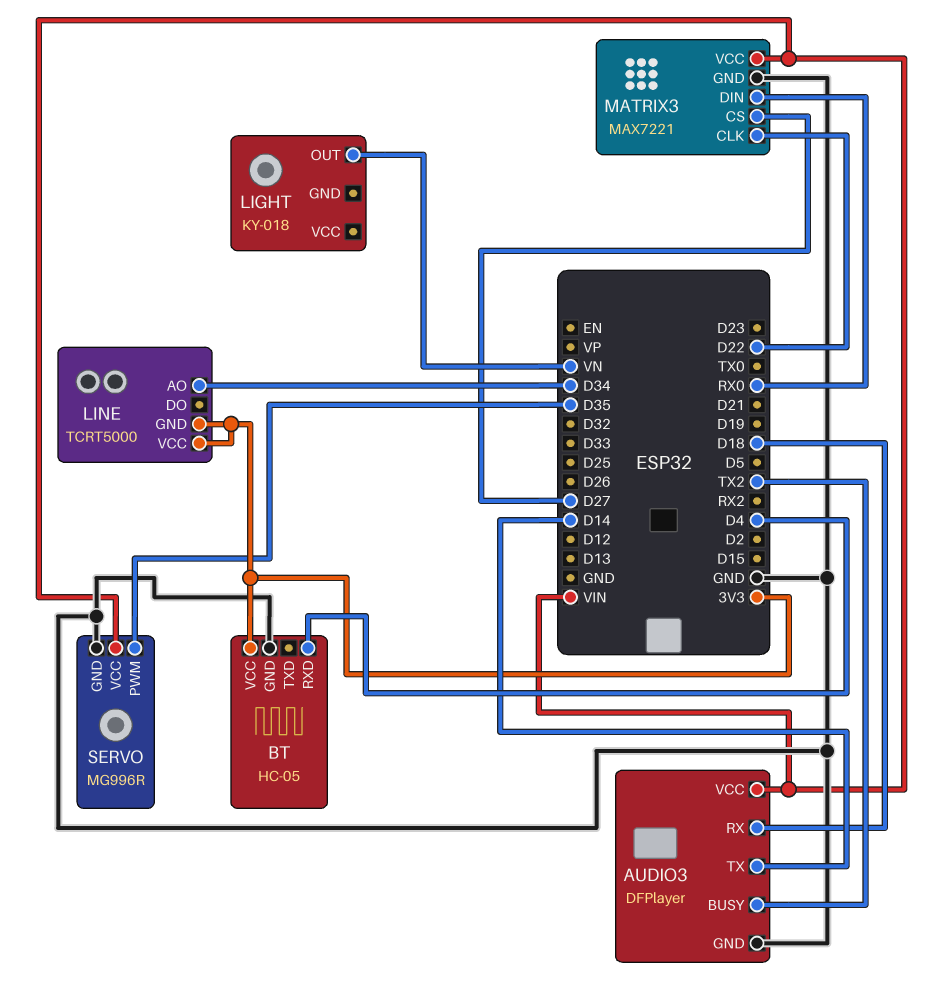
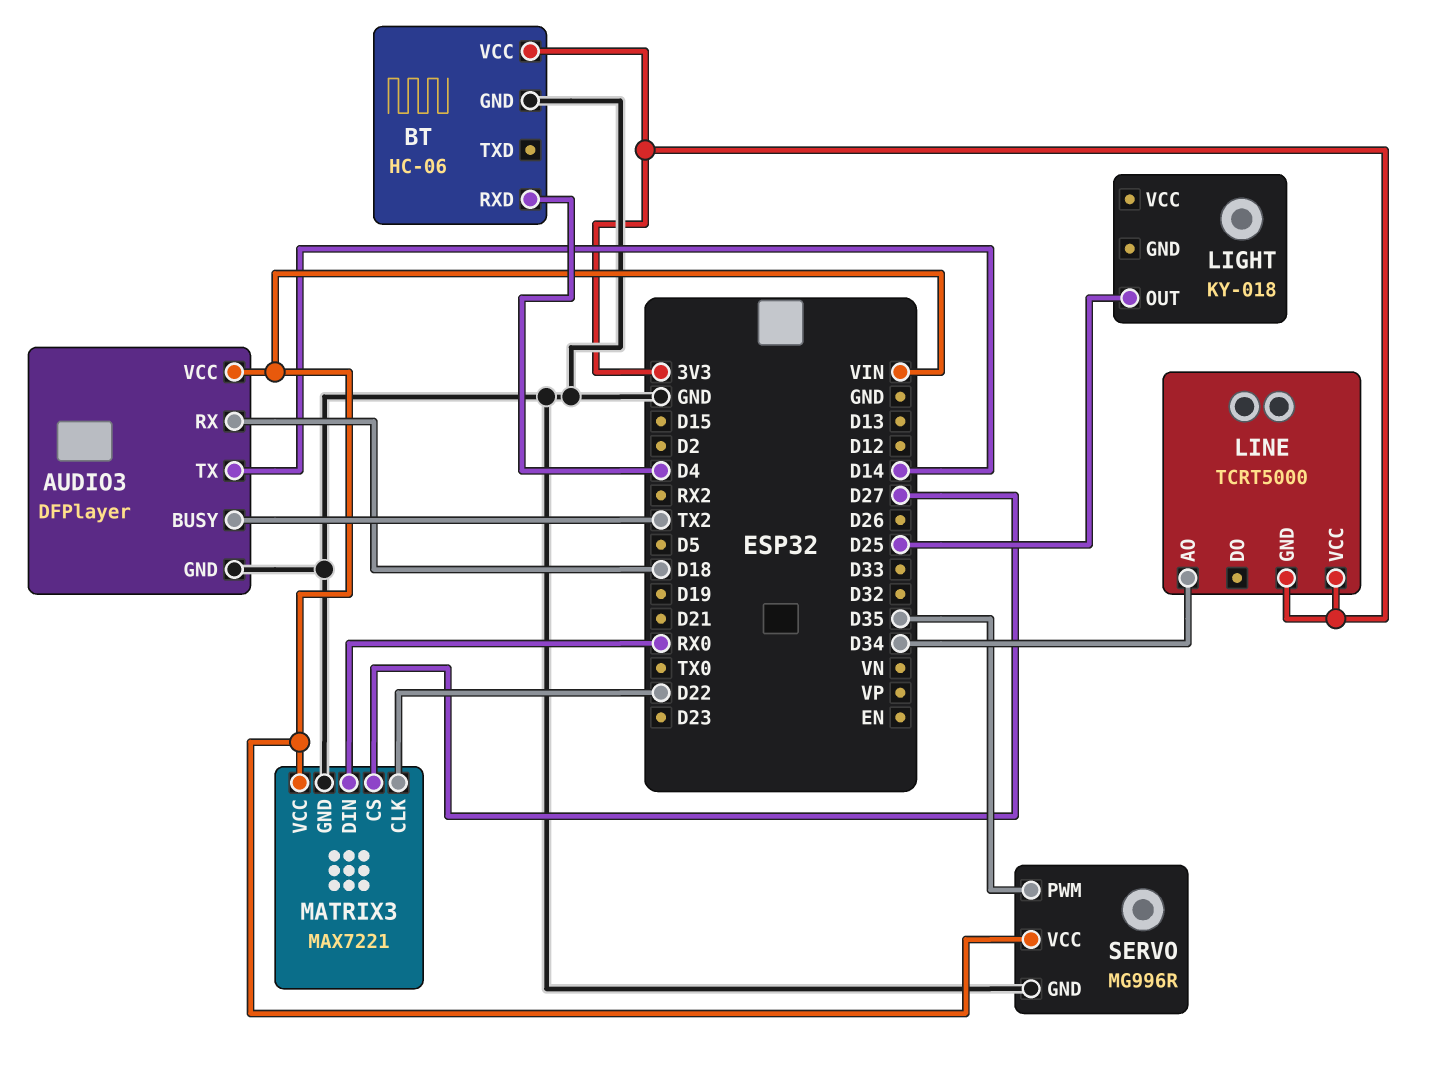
BT: HC-05 -> HC-06
LIGHT pin OUT: VN -> D25

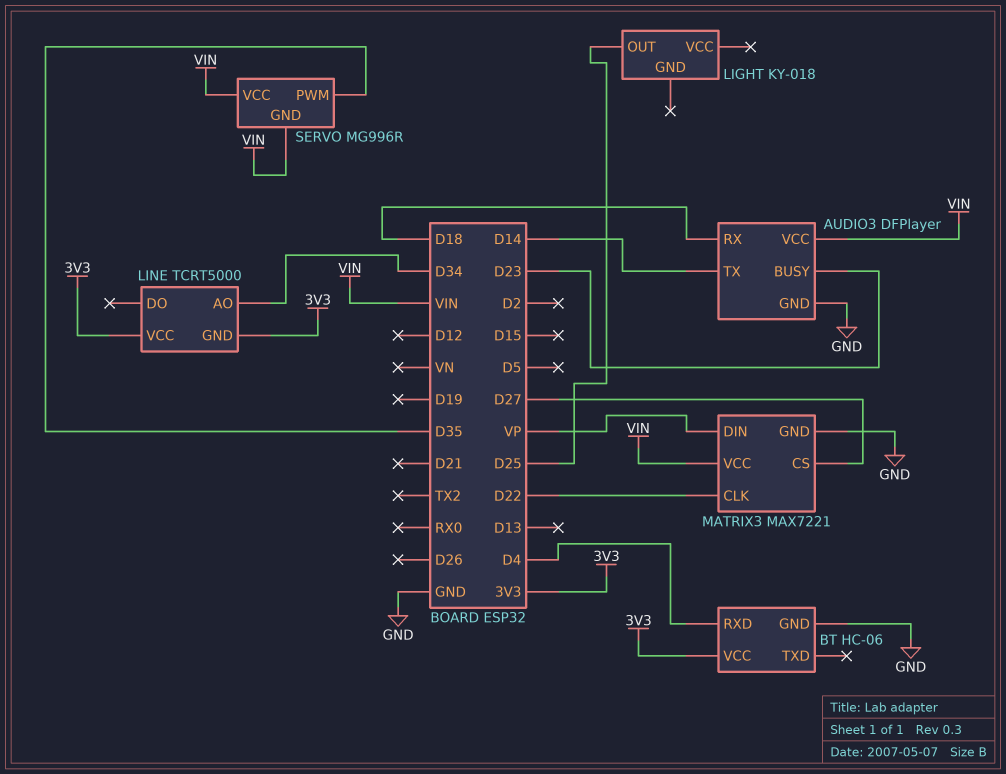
AUDIO3 pin BUSY: TX2 -> D23
MATRIX3 pin DIN: RX0 -> VP
SERVO pin GND: GND -> VIN

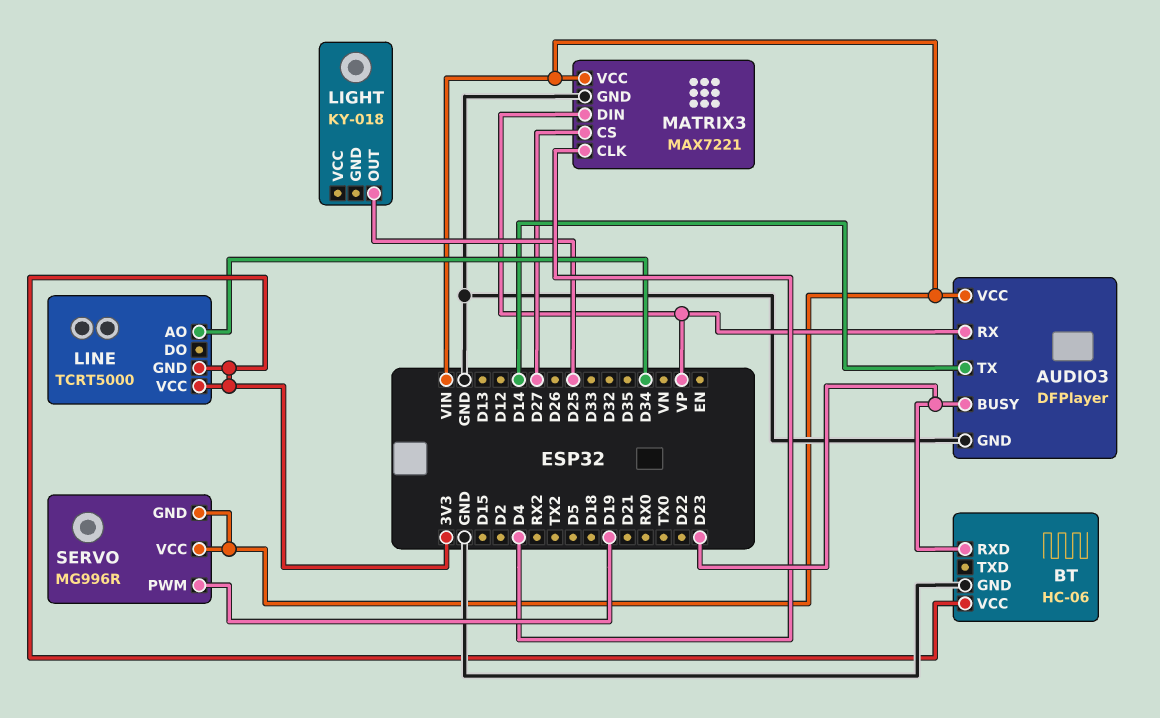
AUDIO3 pin RX: D18 -> VP
BT pin RXD: D4 -> D23
MATRIX3 pin CLK: D22 -> D4
SERVO pin PWM: D35 -> D19

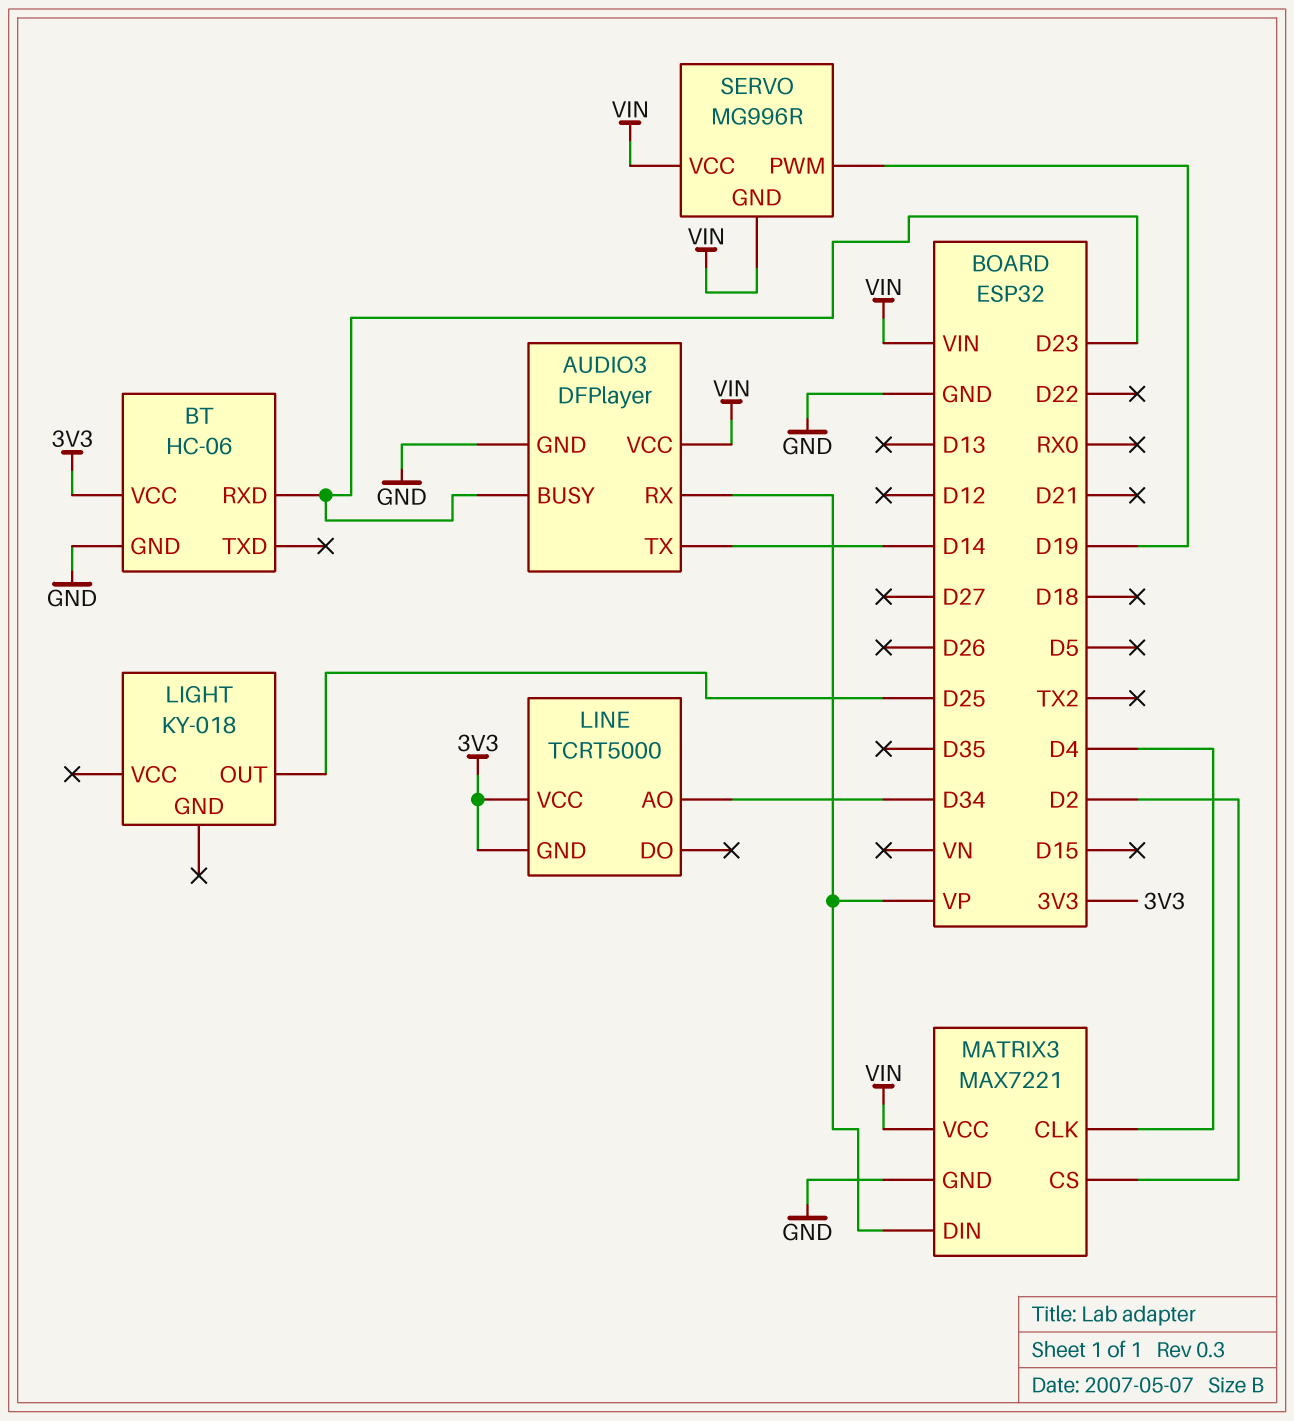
MATRIX3 pin CS: D27 -> D2

